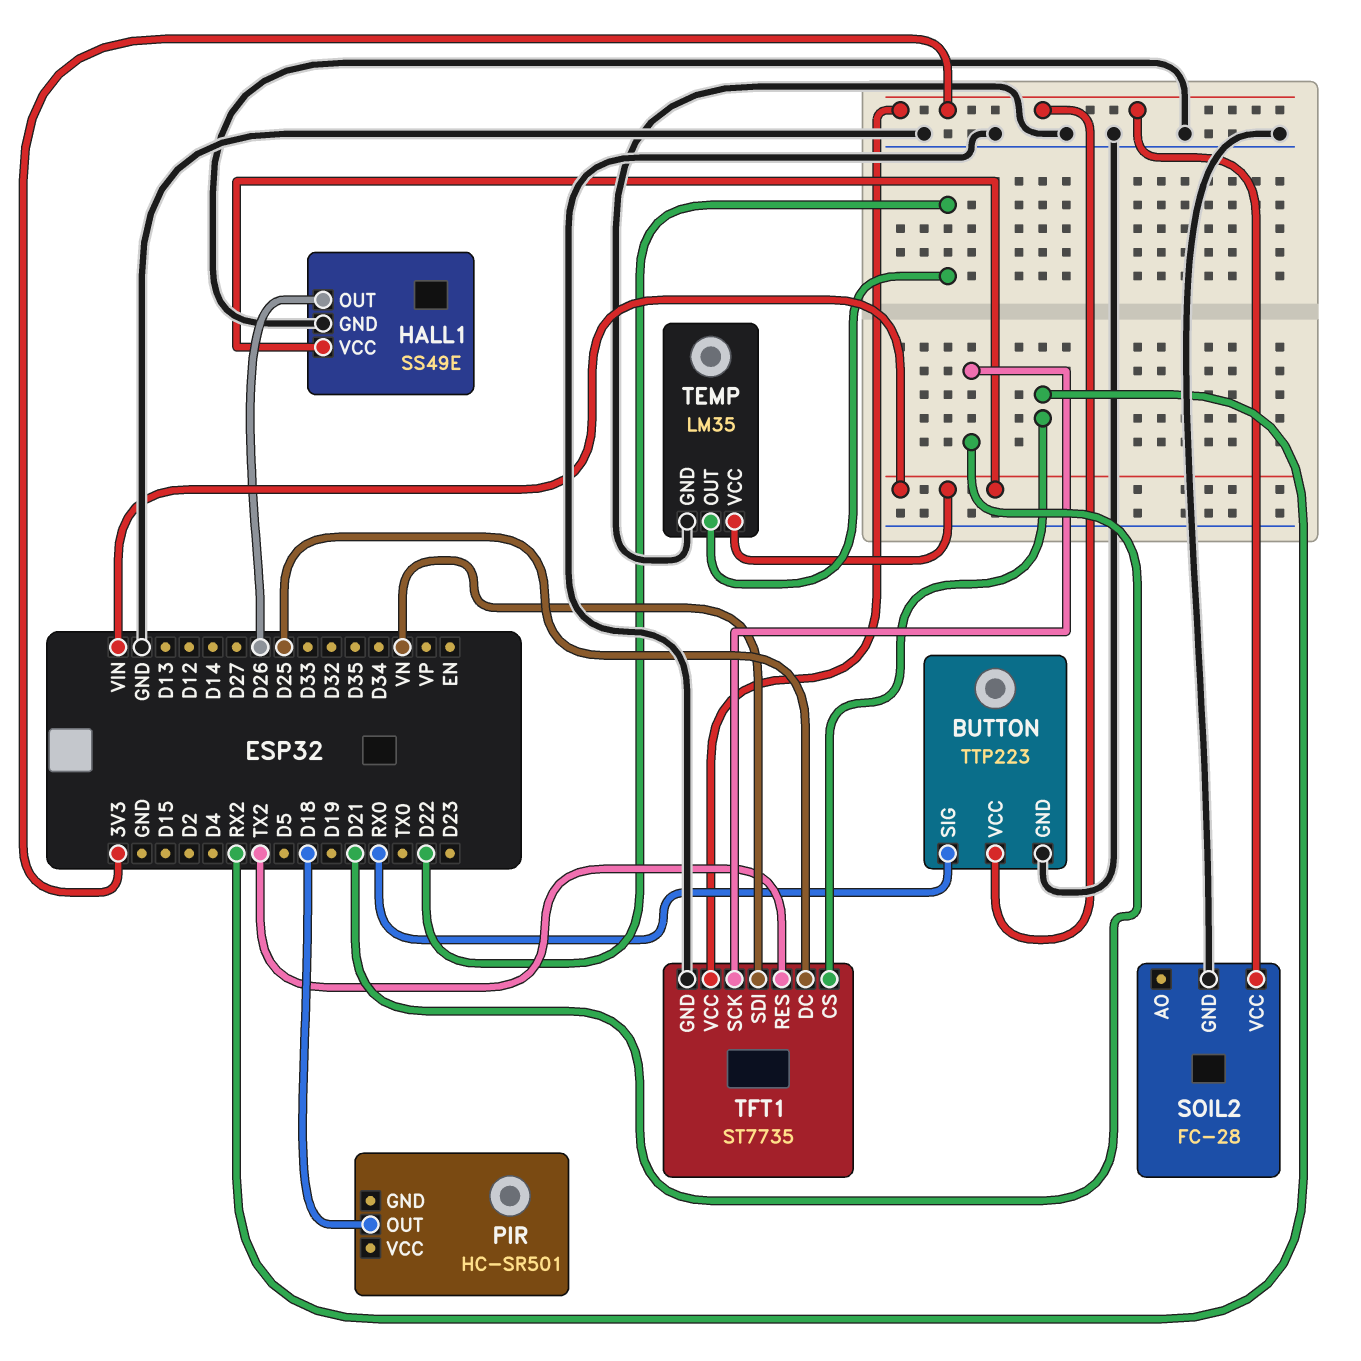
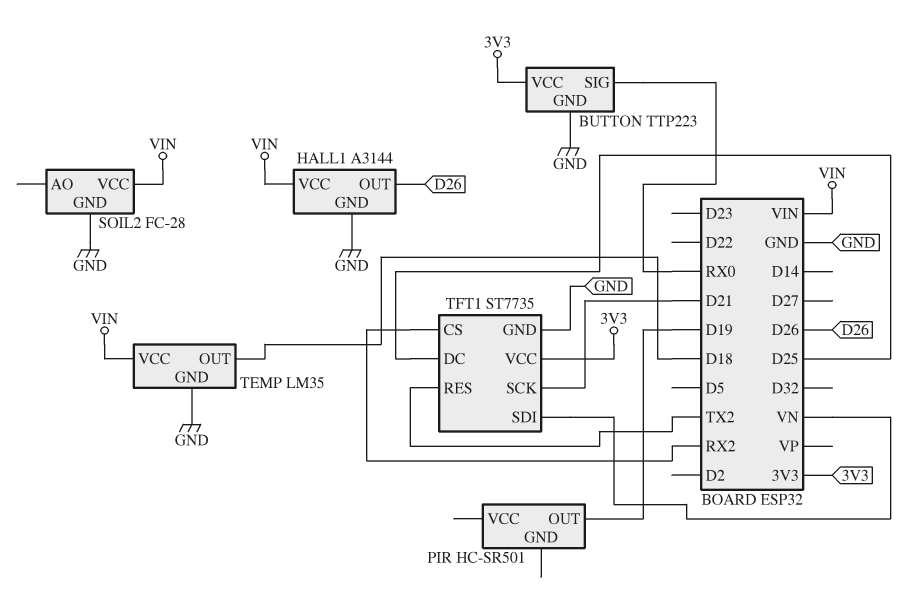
HALL1: SS49E -> A3144
PIR pin OUT: D18 -> D19
SOIL2 pin VCC: 3V3 -> VIN
TEMP pin OUT: D22 -> D18

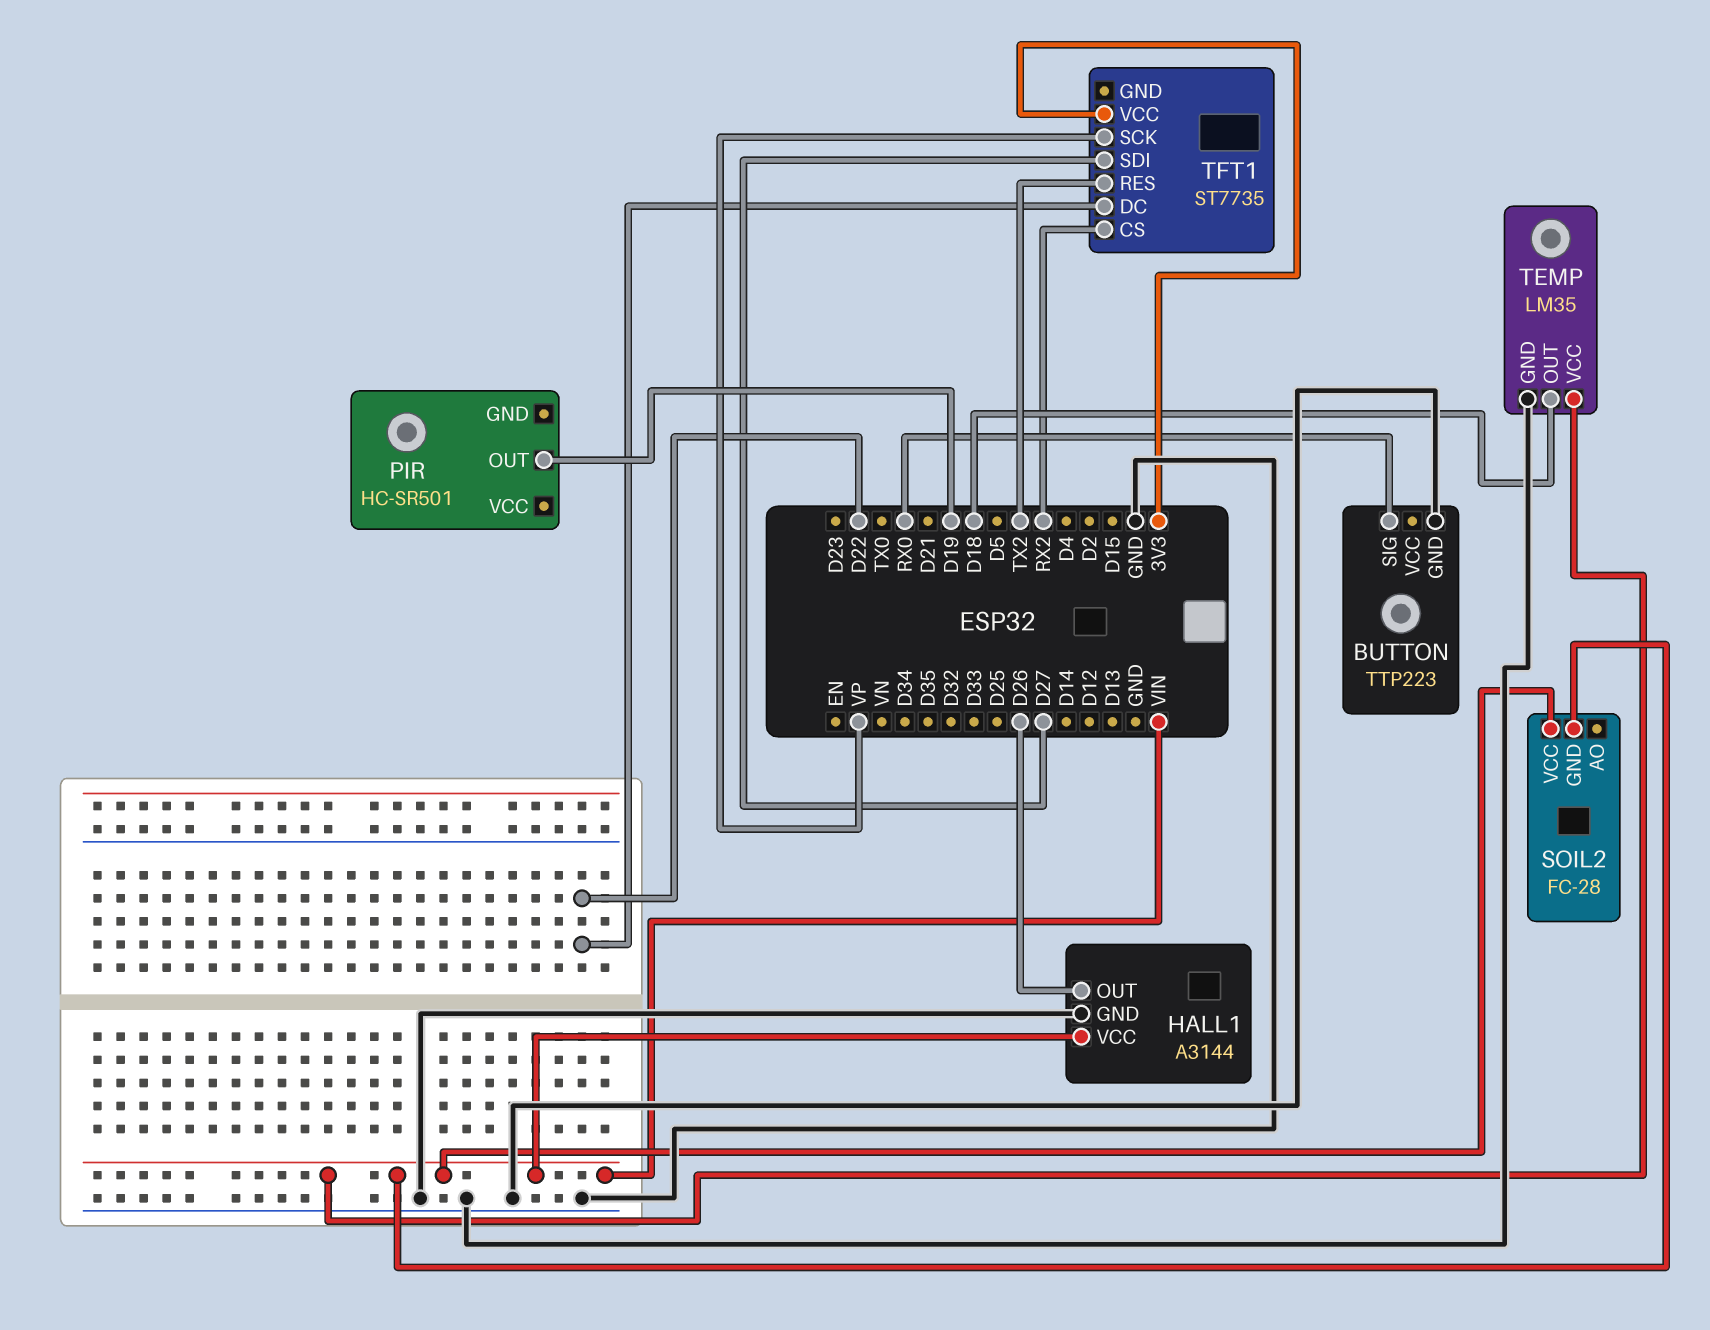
BUTTON pin VCC: 3V3 -> none
SOIL2 pin GND: GND -> VIN
TFT1 pin DC: D25 -> D22
TFT1 pin GND: GND -> none
TFT1 pin SCK: D21 -> VP
TFT1 pin SDI: VN -> D27

